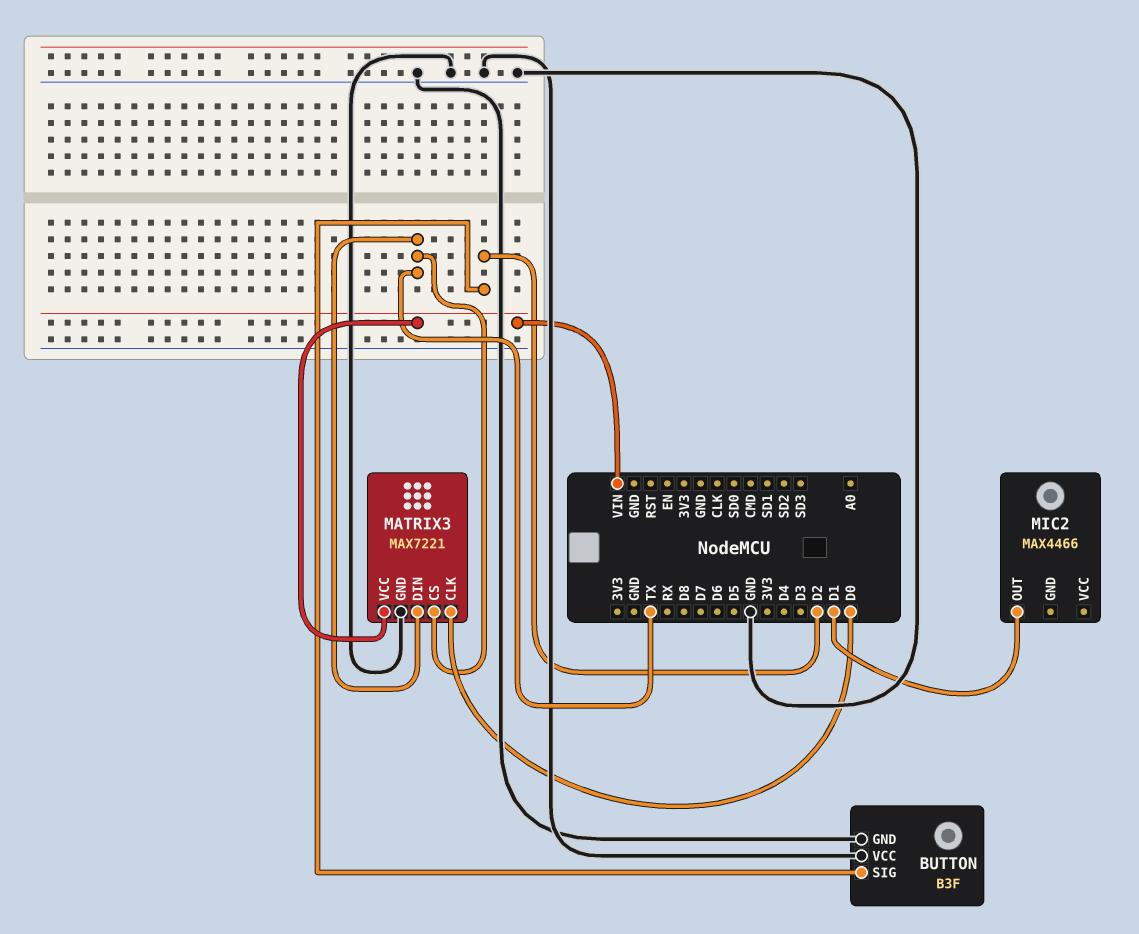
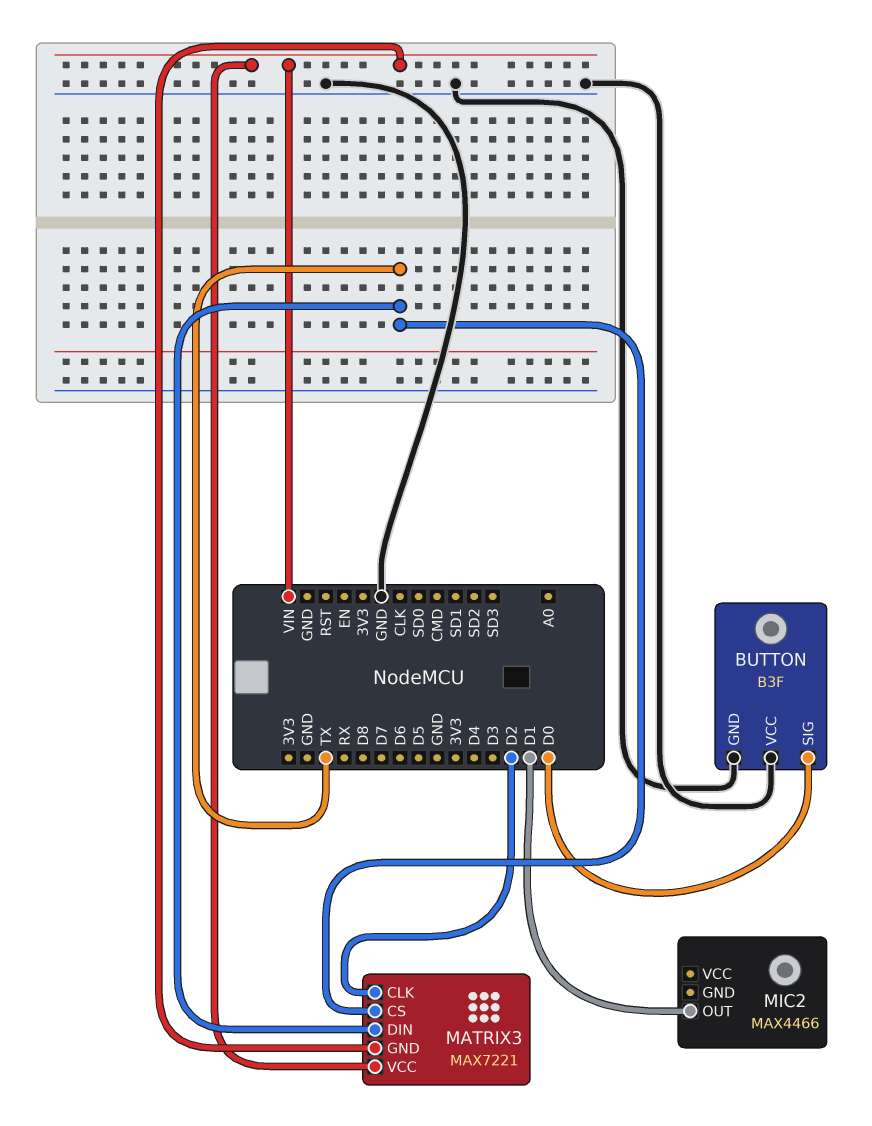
BUTTON pin SIG: D2 -> D0
MATRIX3 pin CLK: D0 -> D2
MATRIX3 pin GND: GND -> VIN

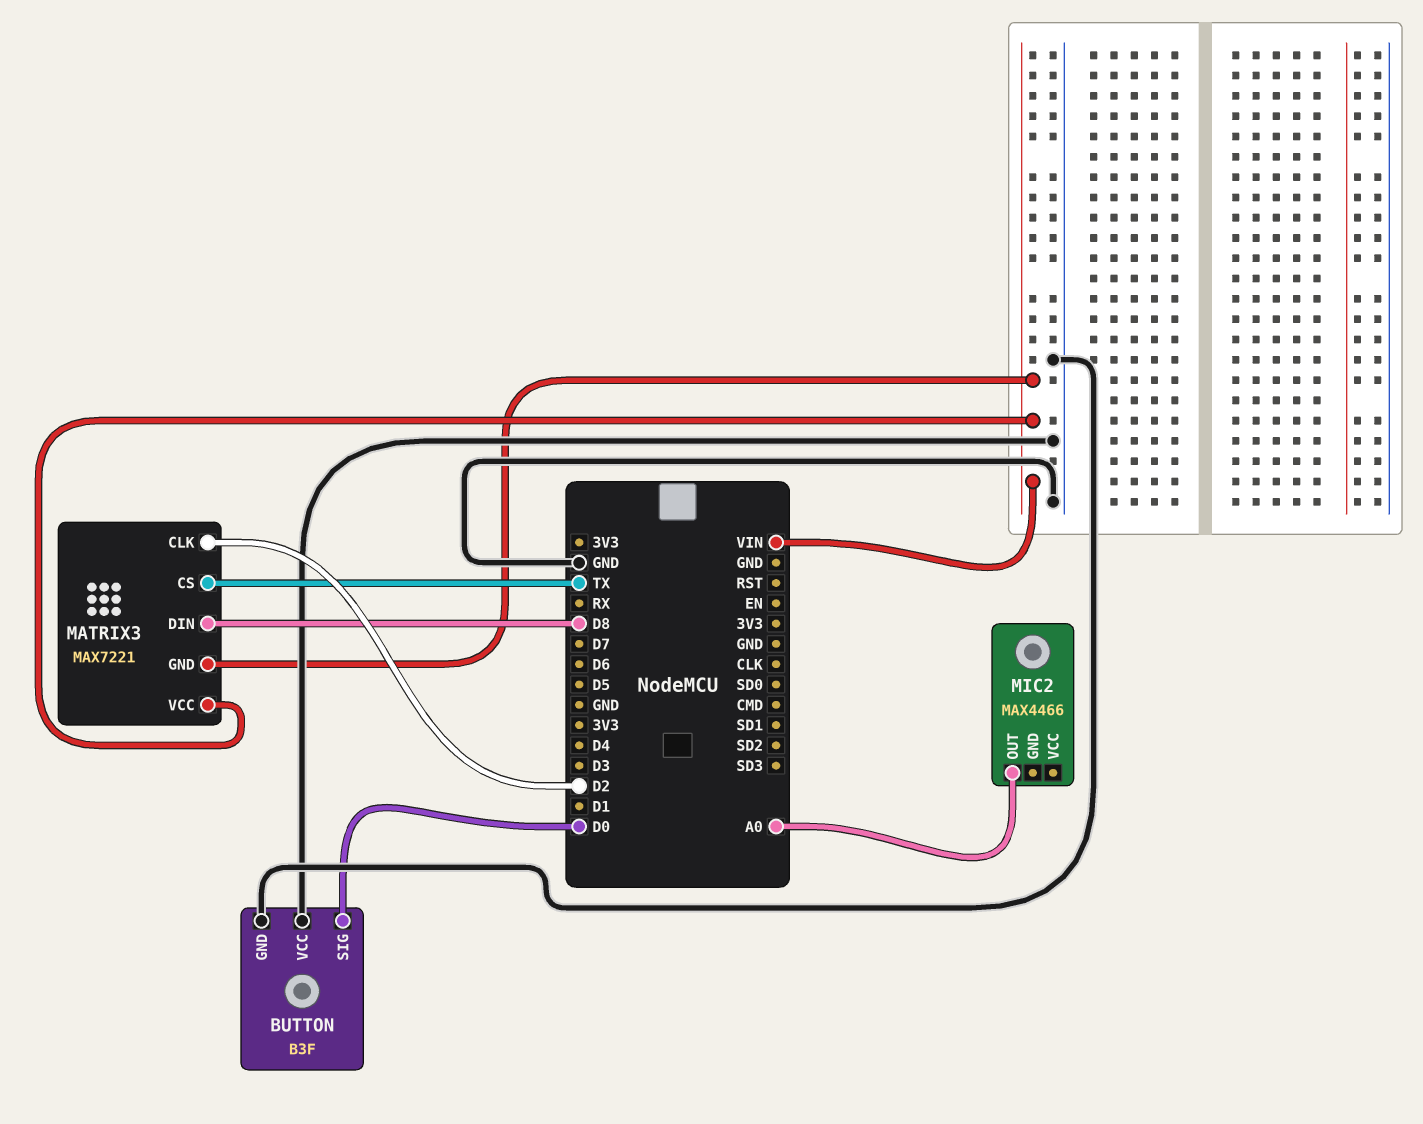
MATRIX3 pin DIN: TX -> D8
MIC2 pin OUT: D1 -> A0

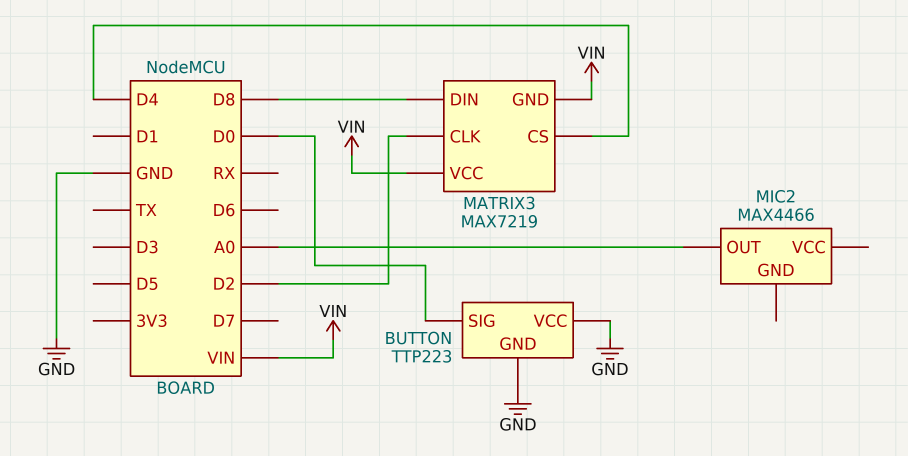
BUTTON: B3F -> TTP223
MATRIX3: MAX7221 -> MAX7219
MATRIX3 pin CS: TX -> D4

